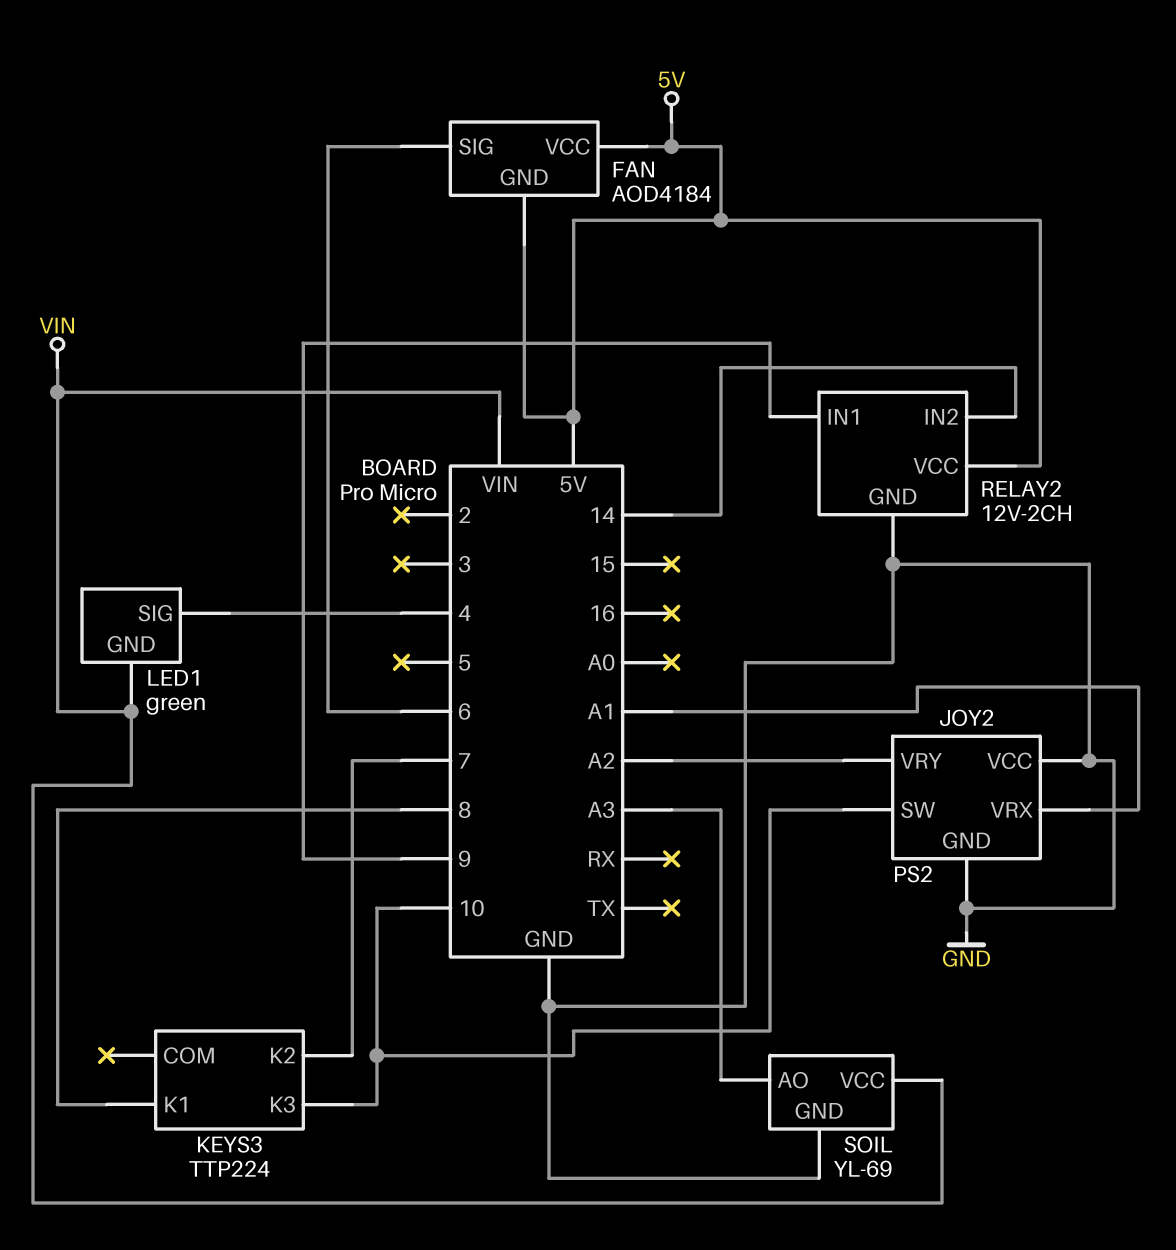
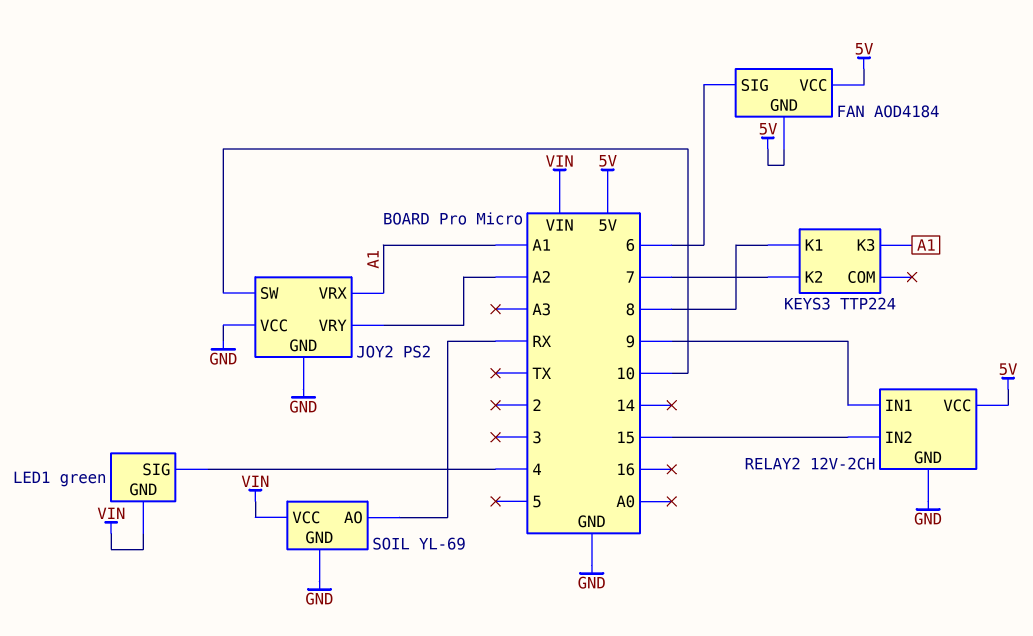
KEYS3 pin K3: 10 -> A1
RELAY2 pin IN2: 14 -> 15
SOIL pin AO: A3 -> RX

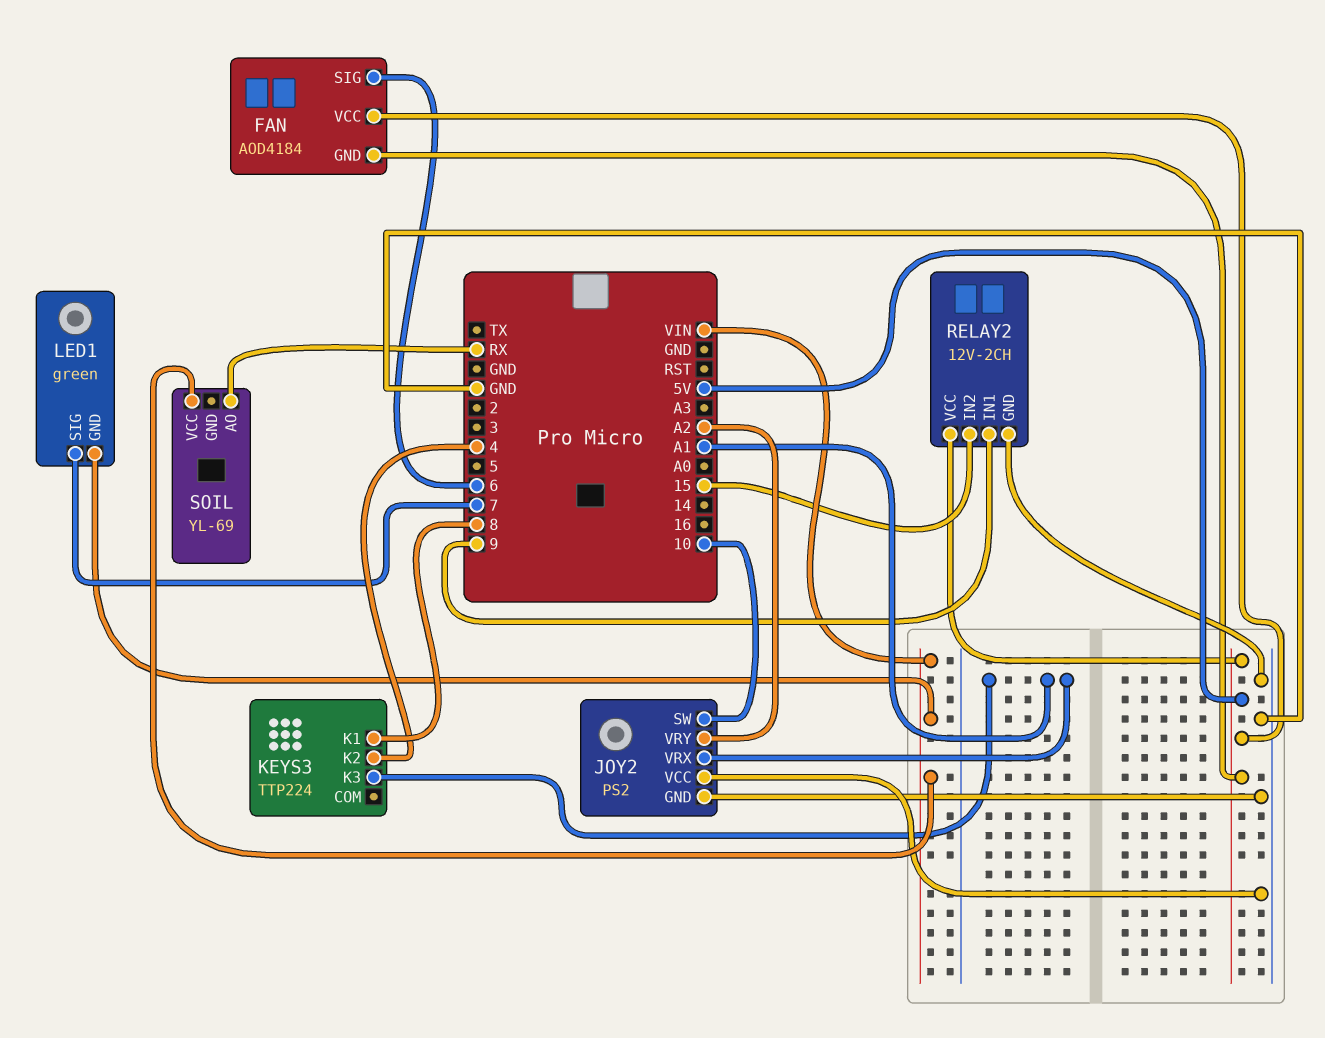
KEYS3 pin K2: 7 -> 4
LED1 pin SIG: 4 -> 7
SOIL pin GND: GND -> none

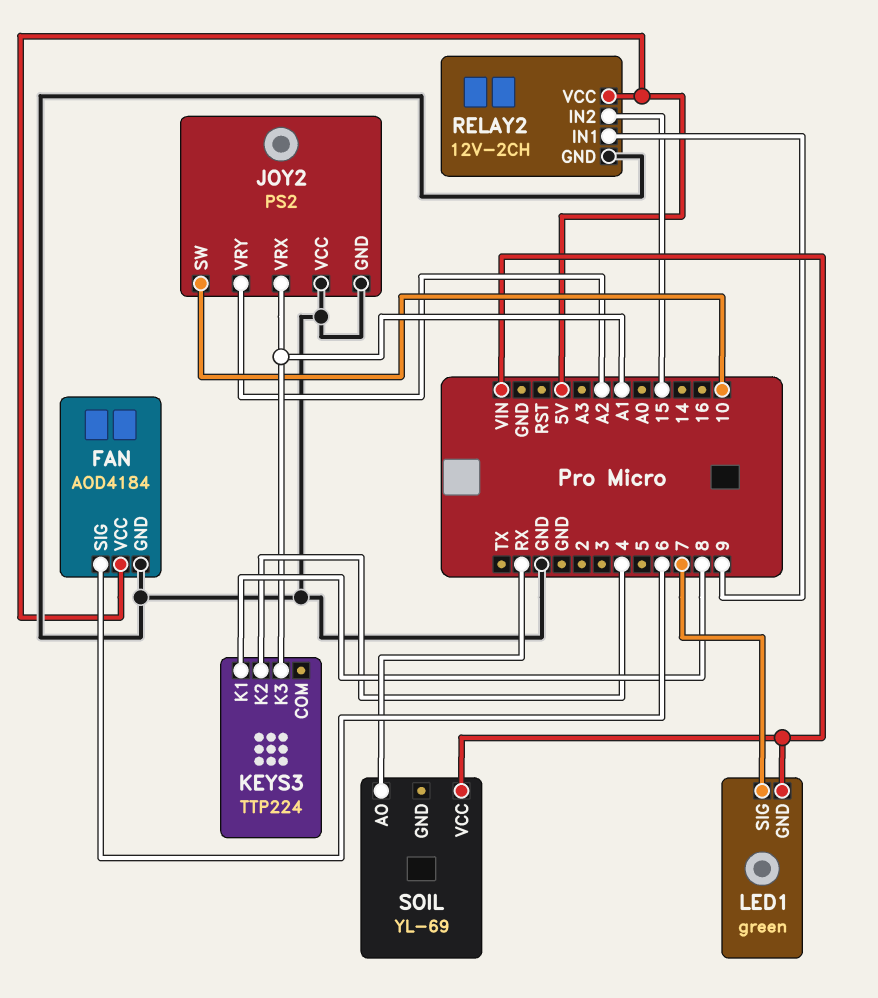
FAN pin GND: 5V -> GND

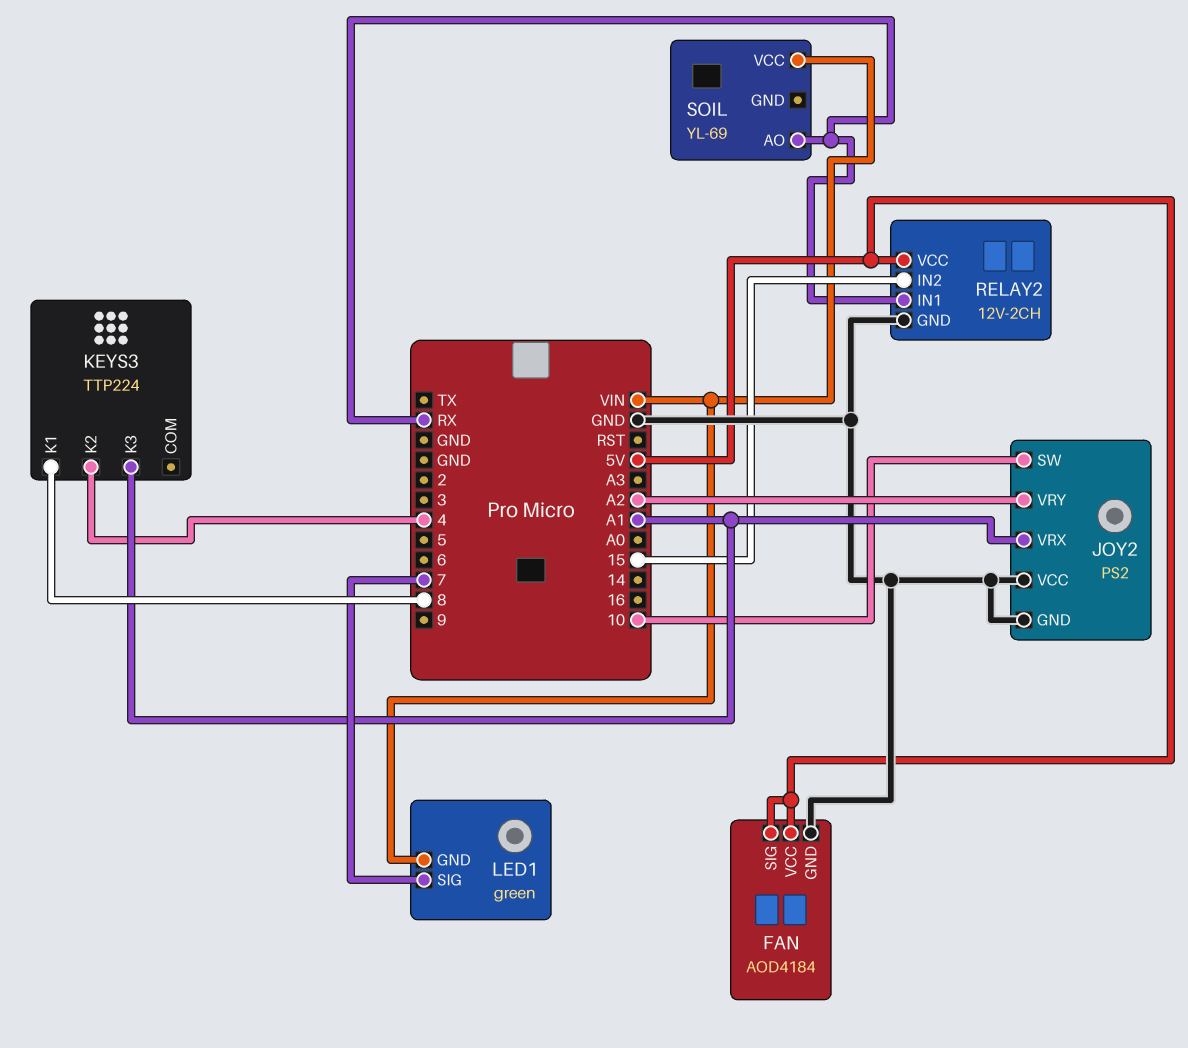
FAN pin SIG: 6 -> 5V
RELAY2 pin IN1: 9 -> RX

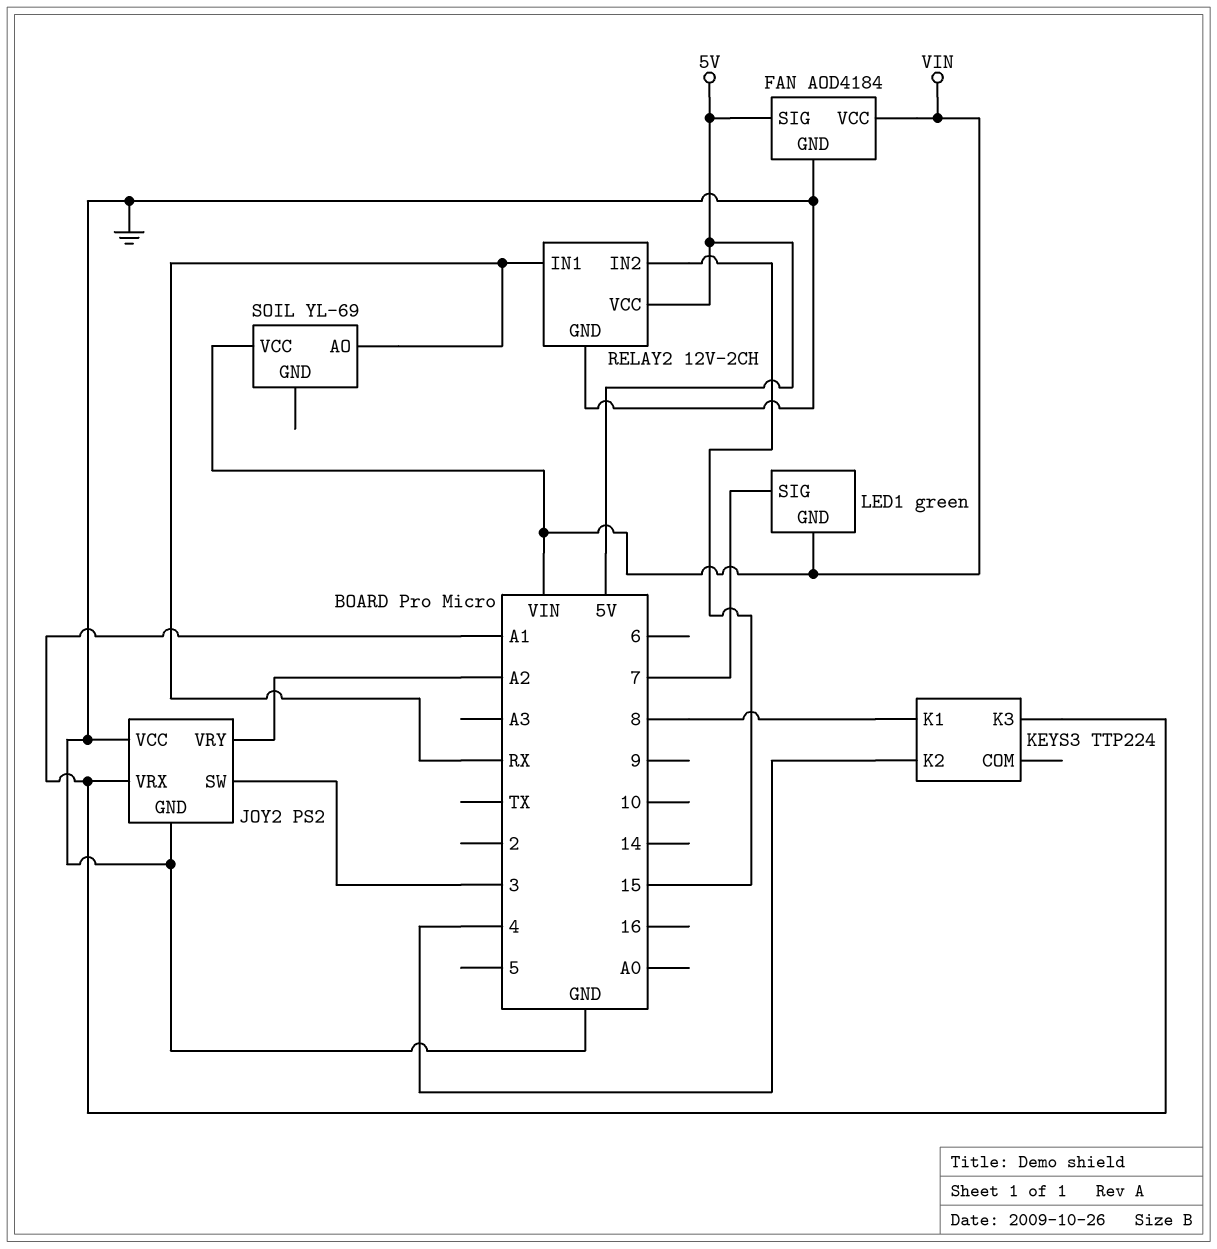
FAN pin VCC: 5V -> VIN
JOY2 pin SW: 10 -> 3

